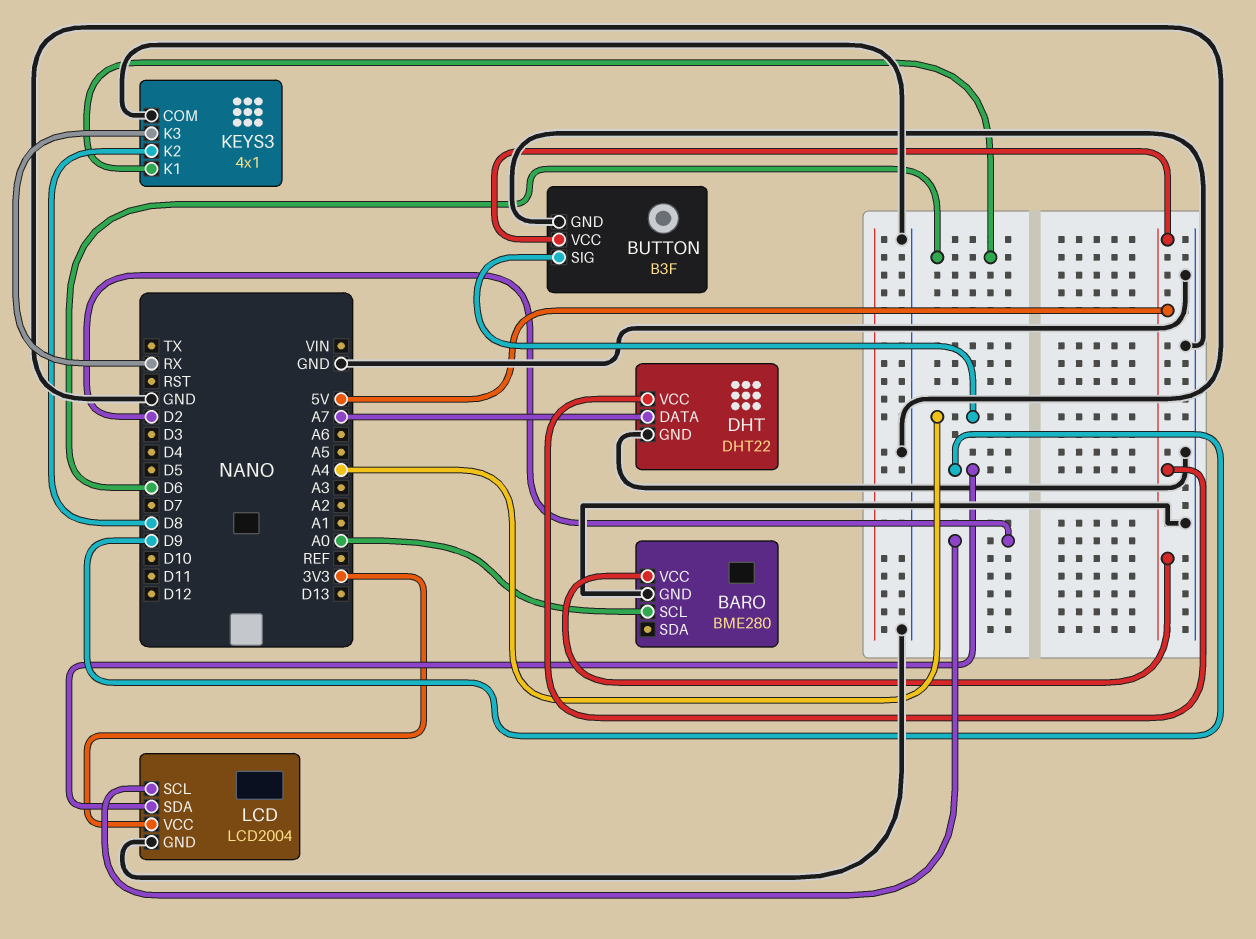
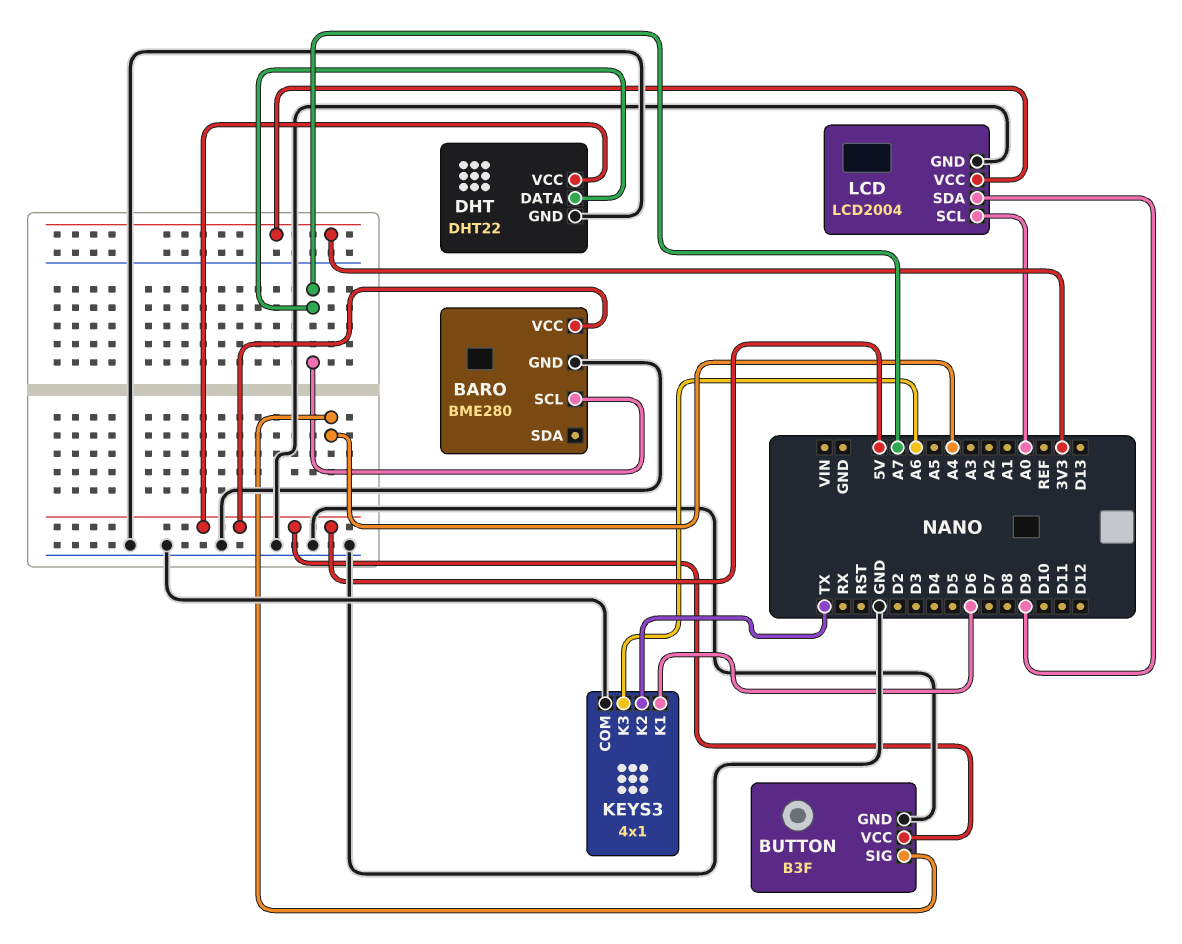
BARO pin SCL: A0 -> A7
KEYS3 pin K2: D8 -> TX
KEYS3 pin K3: RX -> A6
LCD pin SCL: D2 -> A0

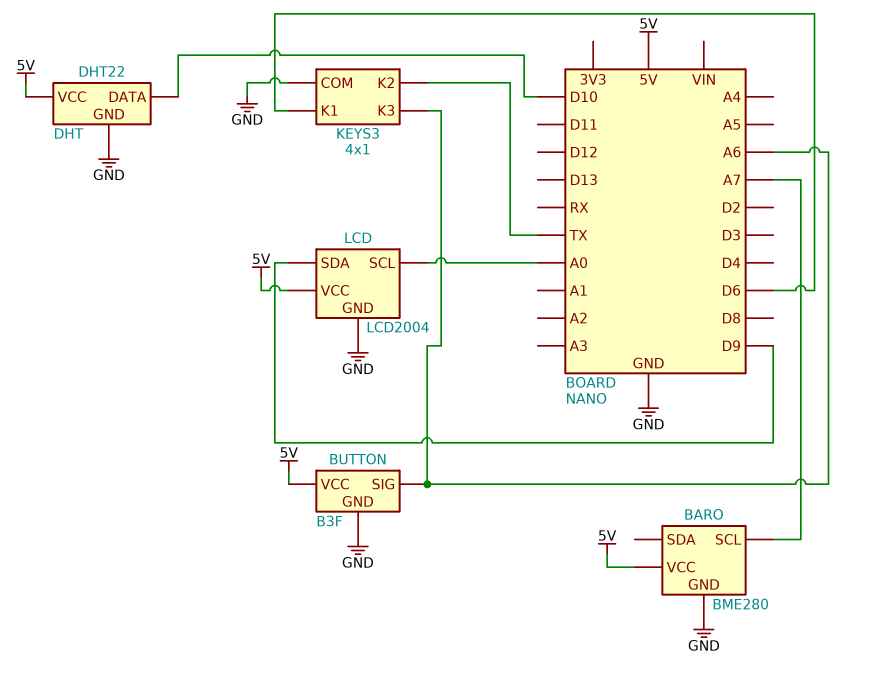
BUTTON pin SIG: A4 -> A6
DHT pin DATA: A7 -> D10
LCD pin VCC: 3V3 -> 5V

